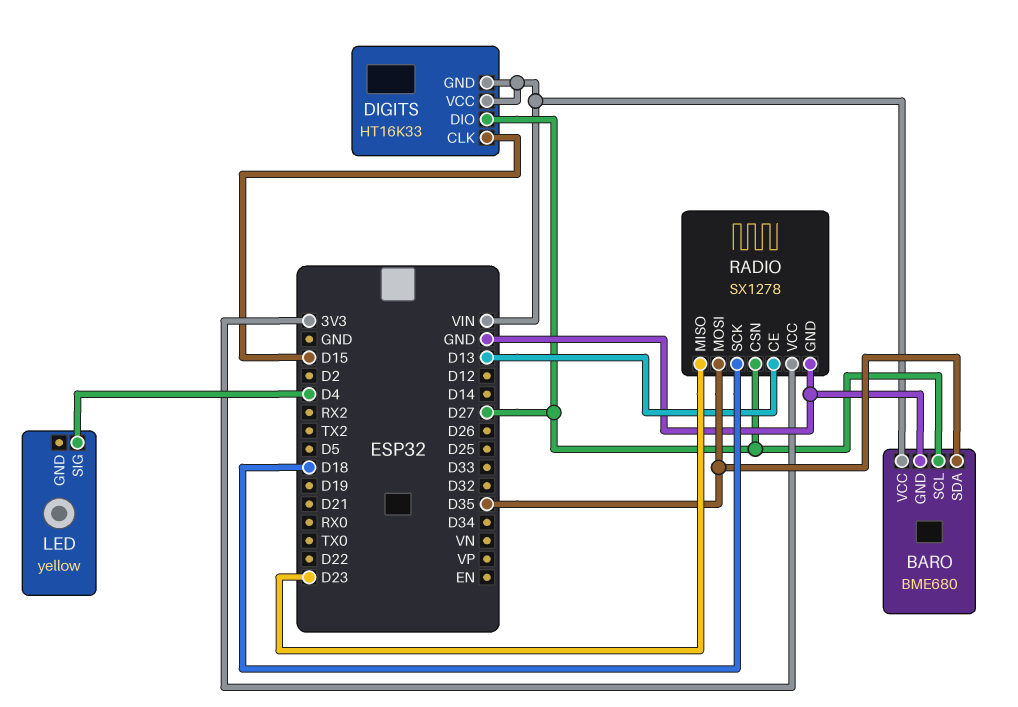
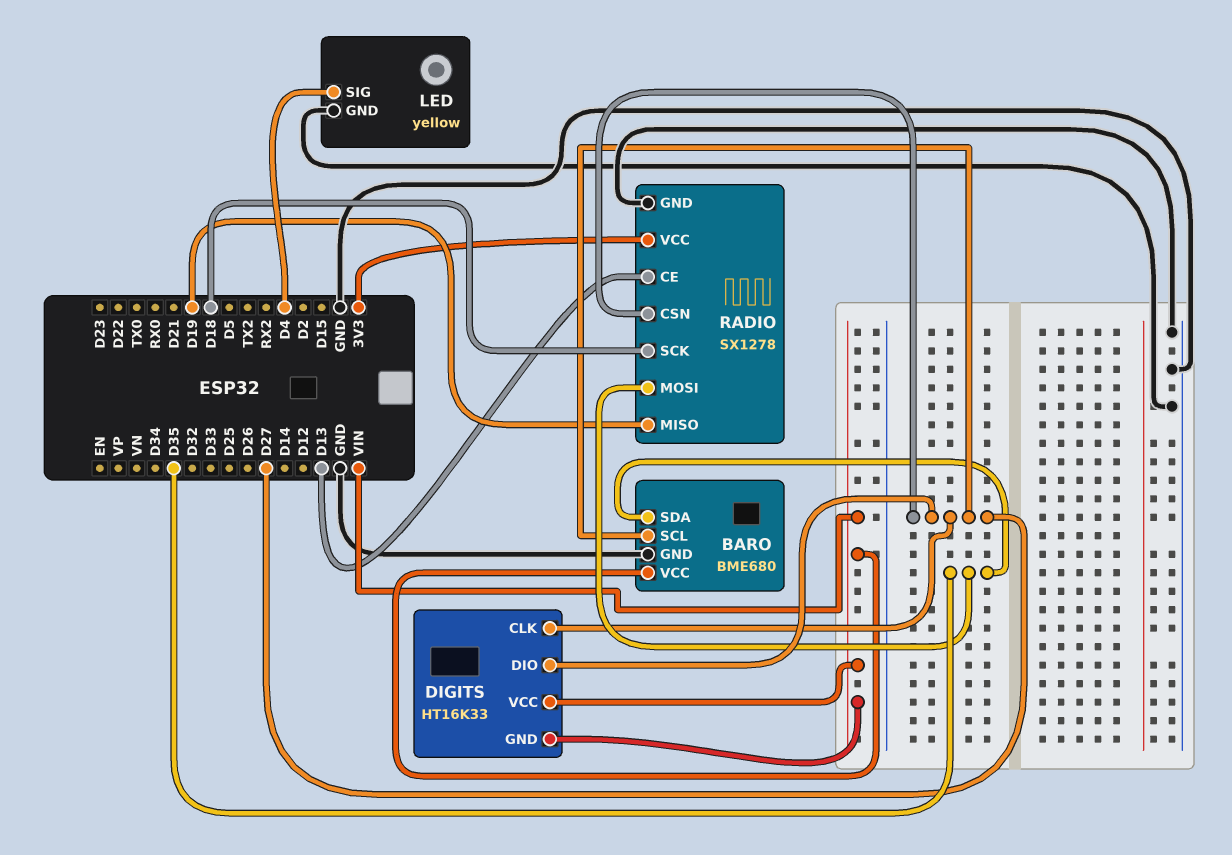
DIGITS pin CLK: D15 -> D27
LED pin GND: none -> GND
RADIO pin MISO: D23 -> D19

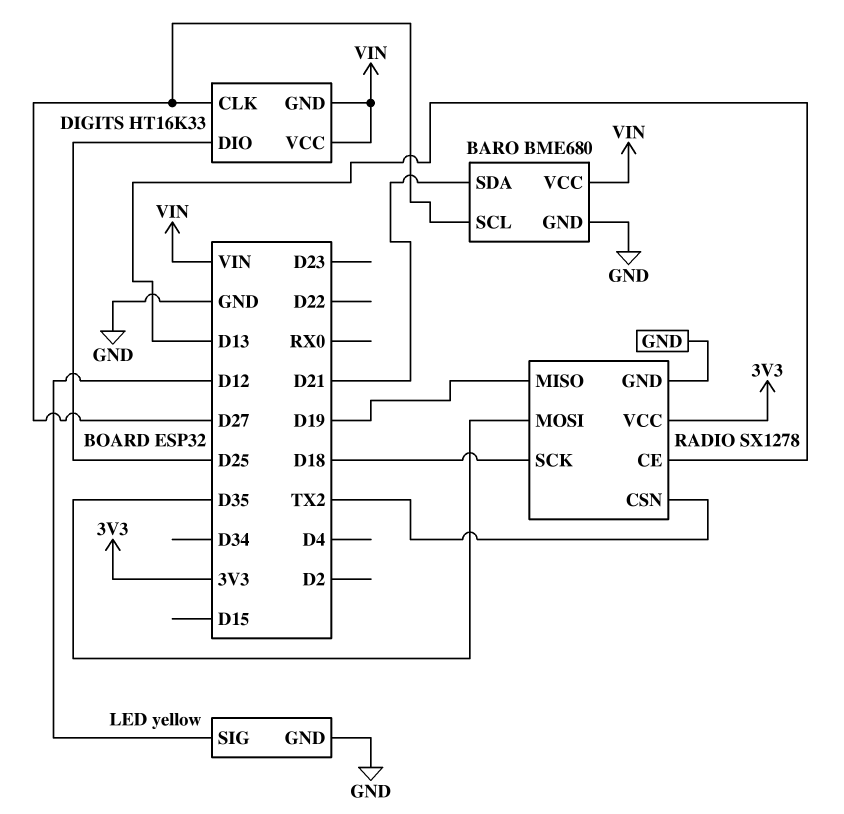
BARO pin SDA: D35 -> D21
DIGITS pin DIO: D27 -> D25
LED pin SIG: D4 -> D12
RADIO pin CSN: D27 -> TX2

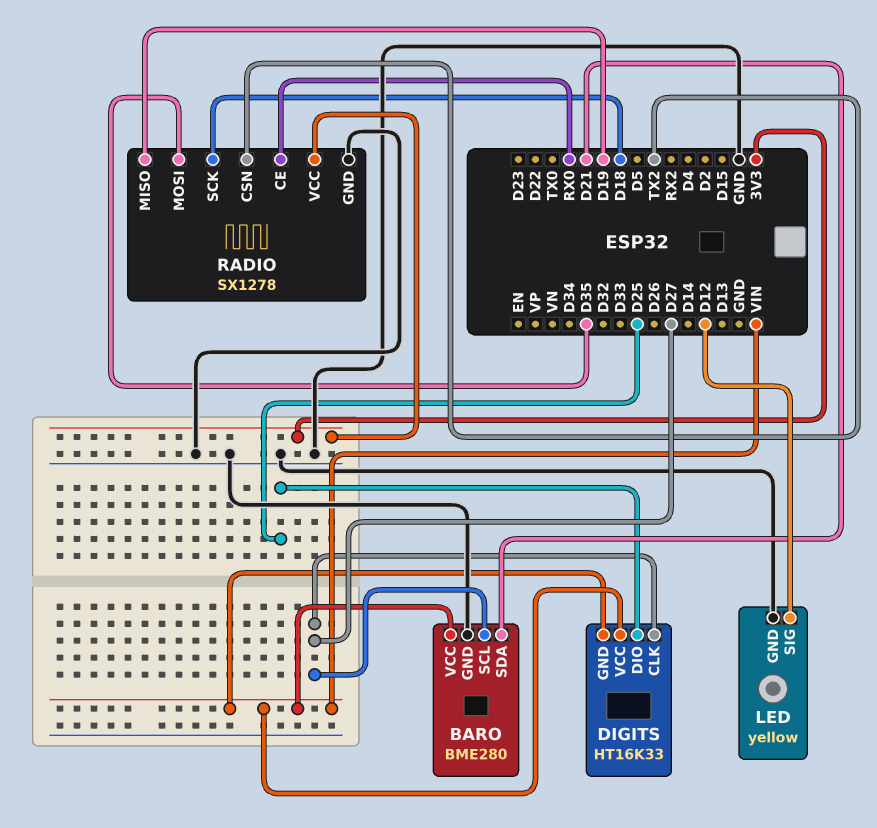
BARO: BME680 -> BME280
RADIO pin CE: D13 -> RX0

